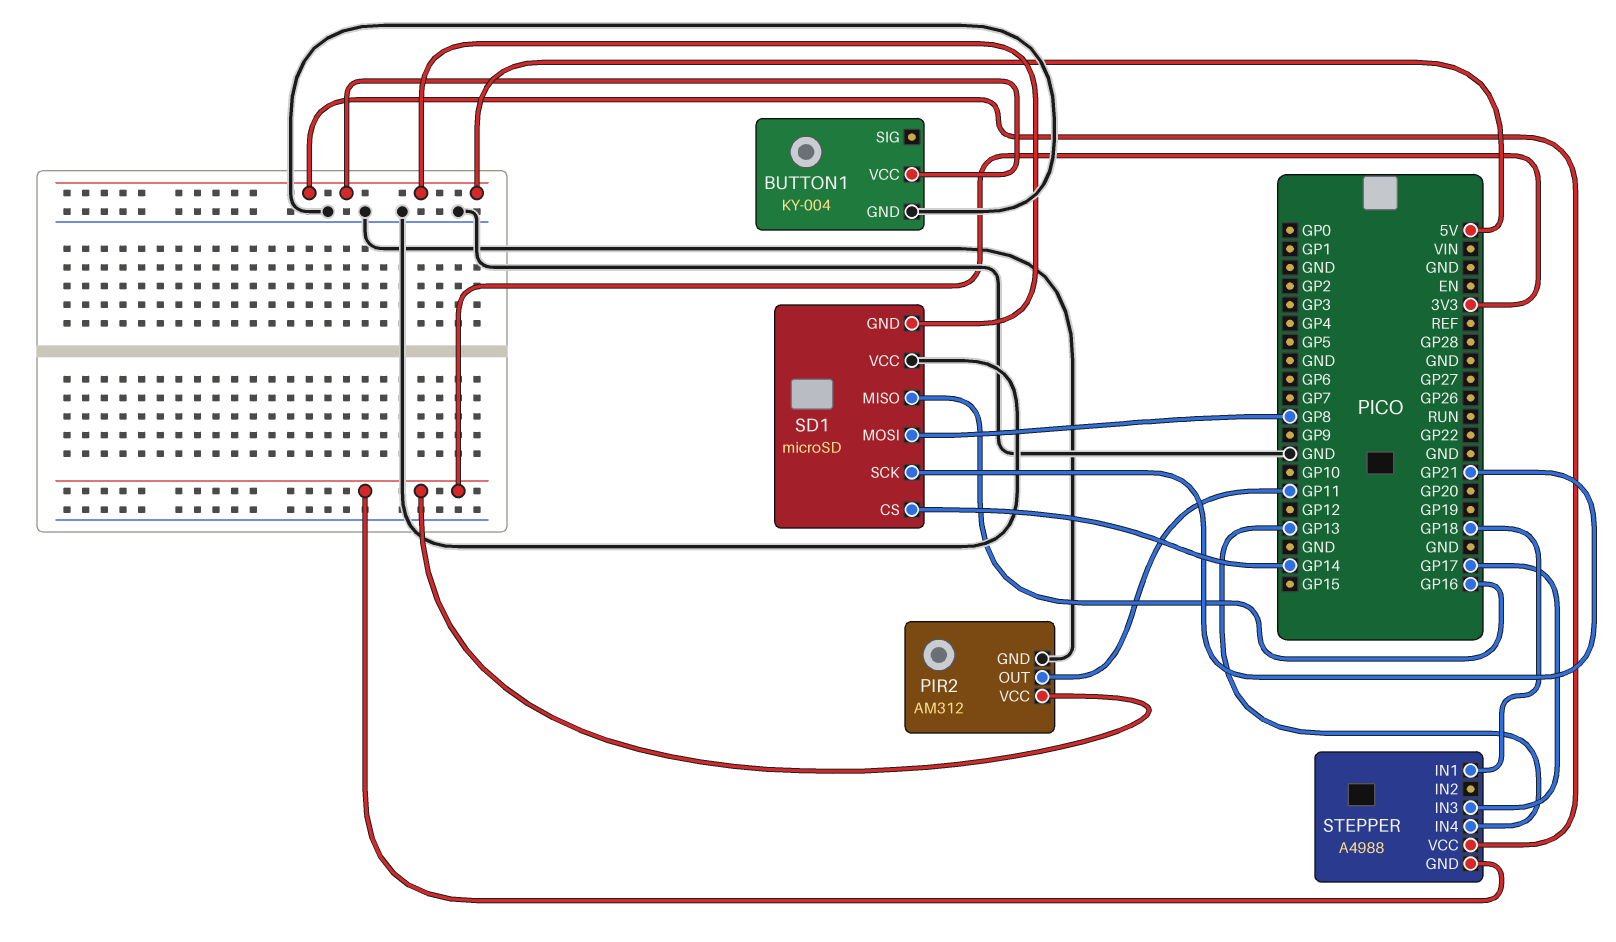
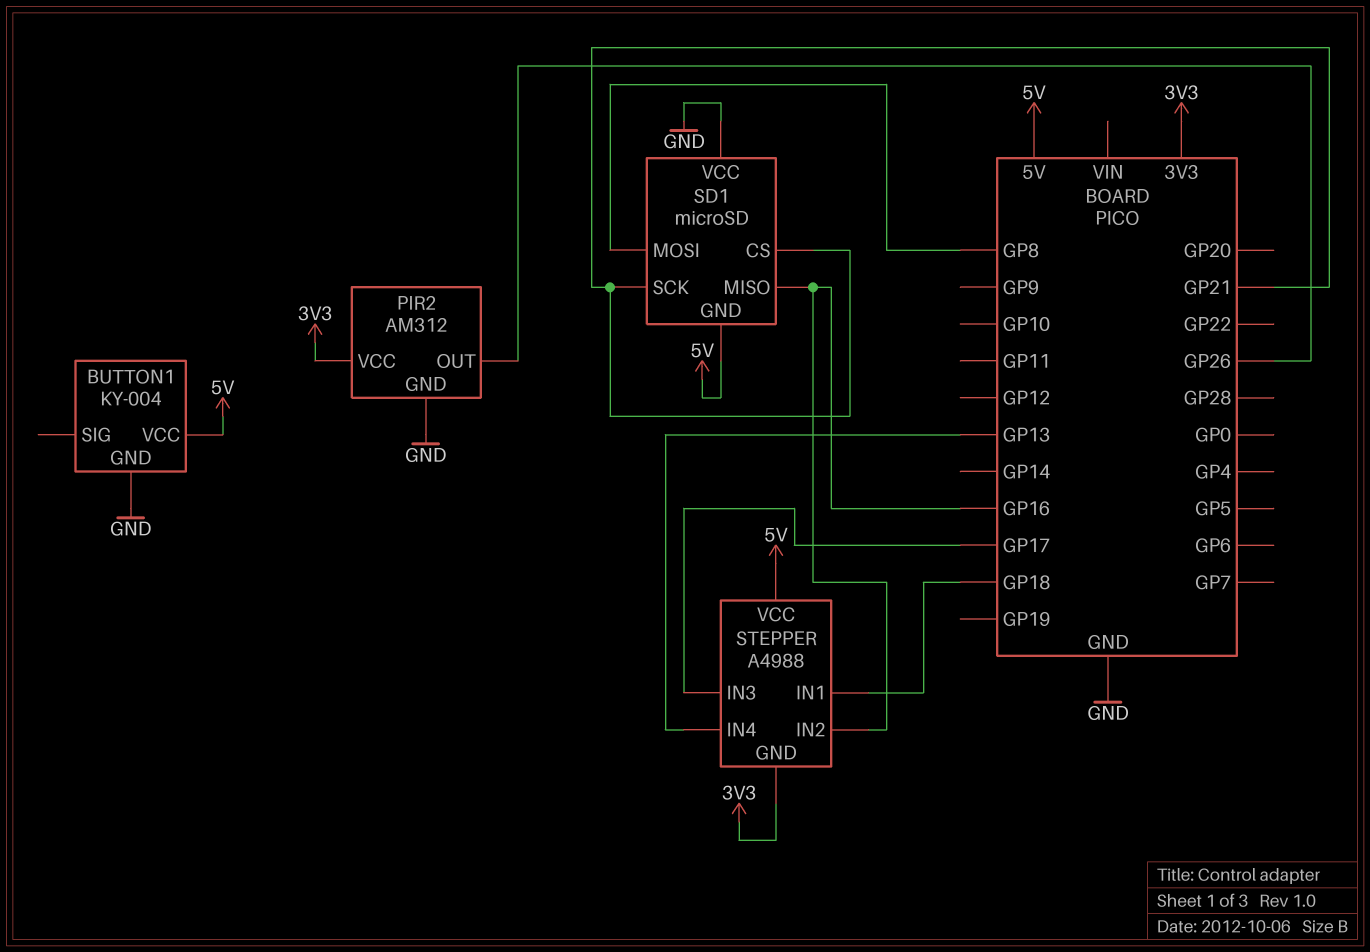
PIR2 pin OUT: GP11 -> GP26
SD1 pin CS: GP14 -> GP21
STEPPER pin IN2: none -> GP16

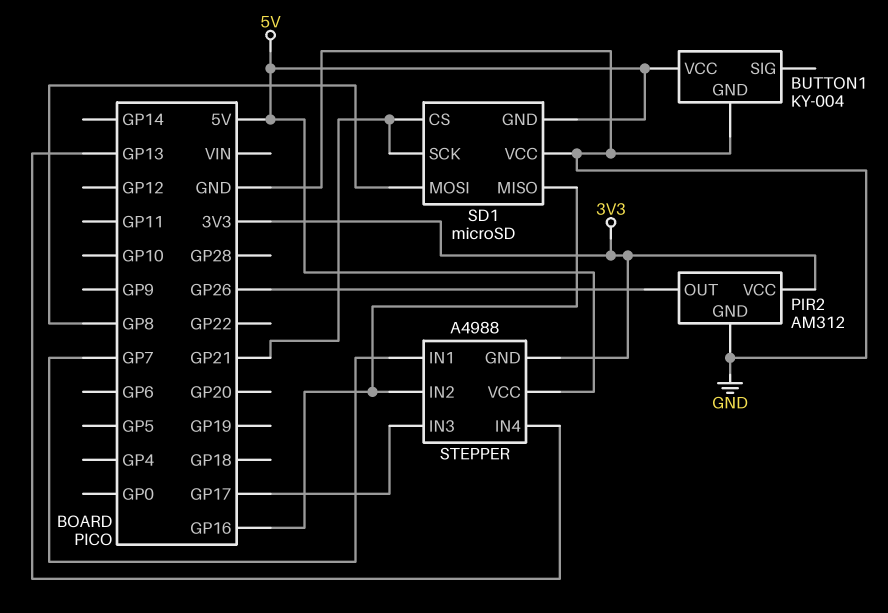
STEPPER pin IN1: GP18 -> GP7

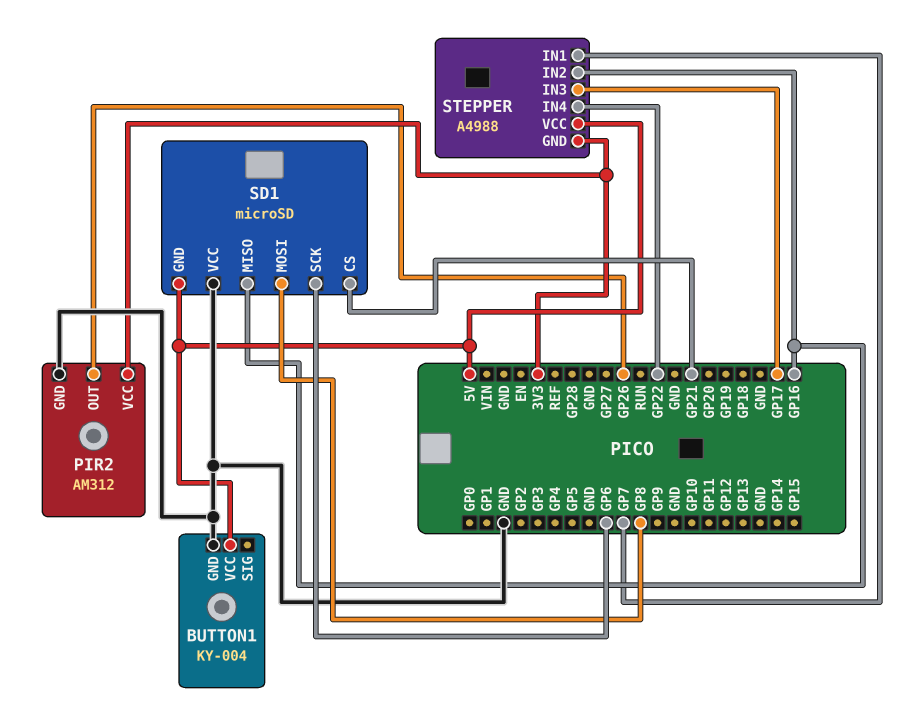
SD1 pin SCK: GP21 -> GP6
STEPPER pin IN4: GP13 -> GP22

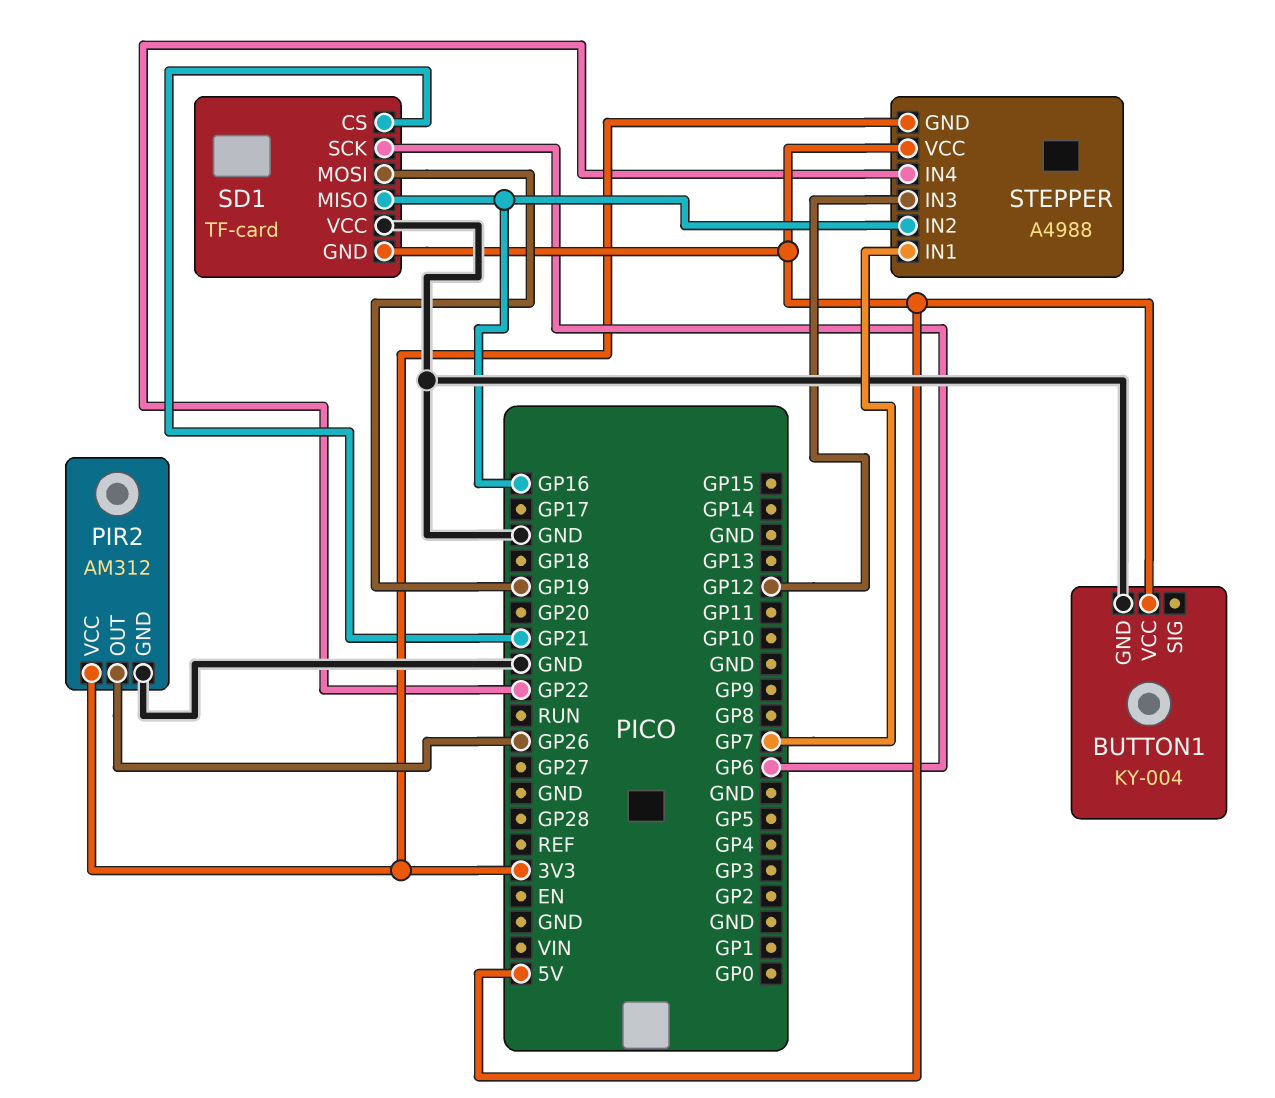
SD1: microSD -> TF-card
SD1 pin MOSI: GP8 -> GP19
STEPPER pin IN3: GP17 -> GP12

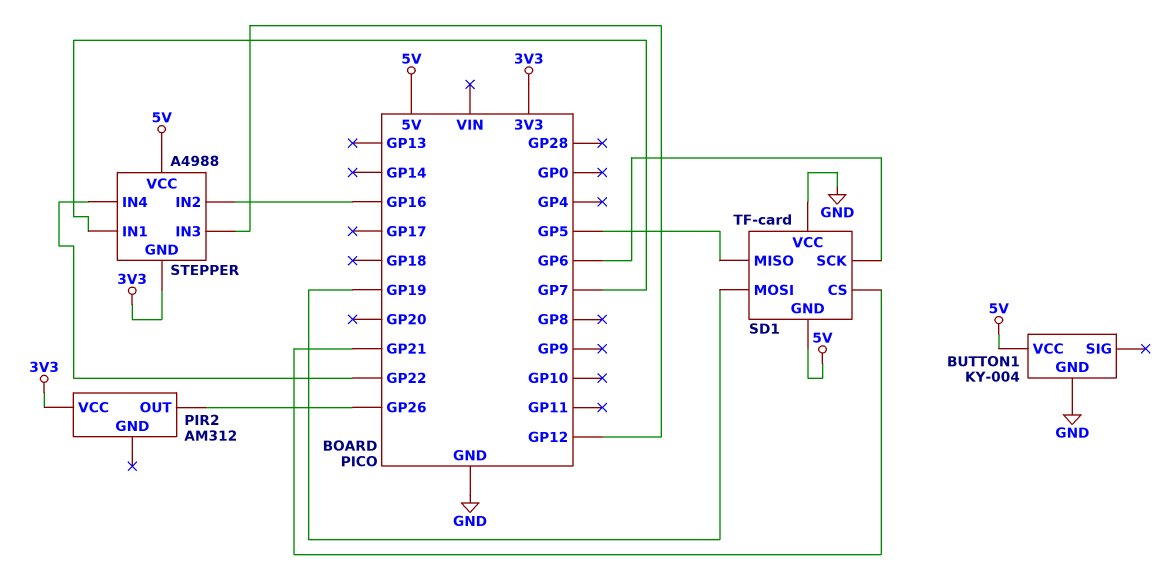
PIR2 pin GND: GND -> none
SD1 pin MISO: GP16 -> GP5

